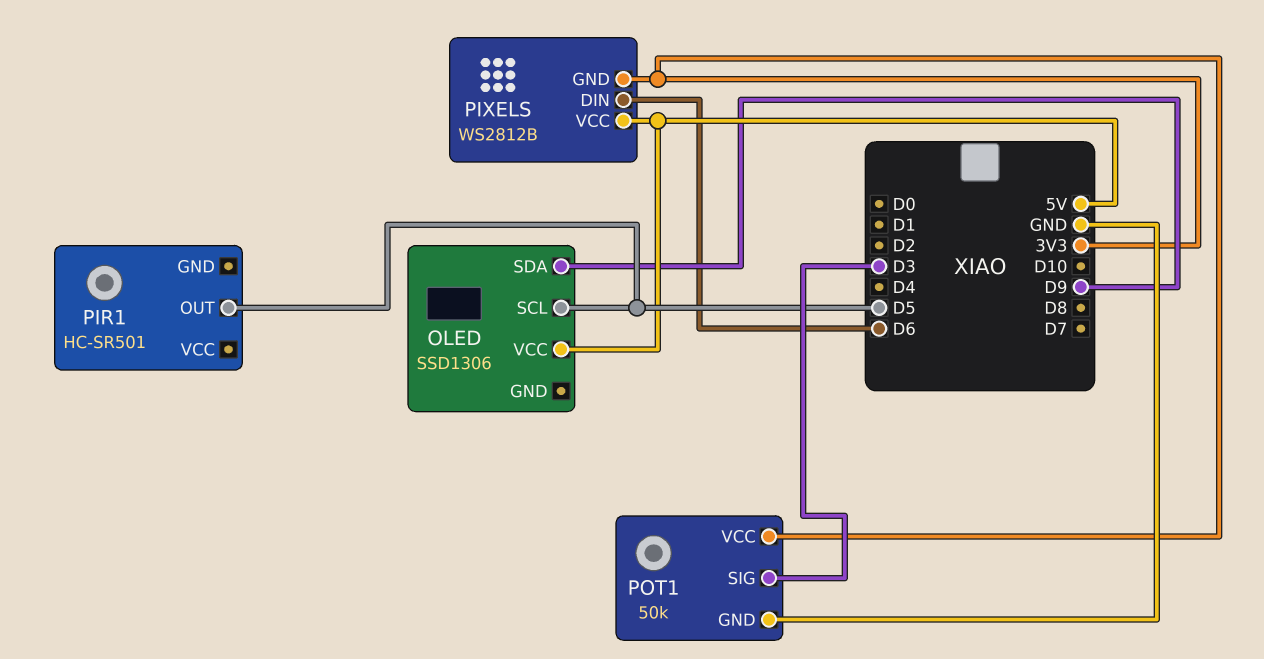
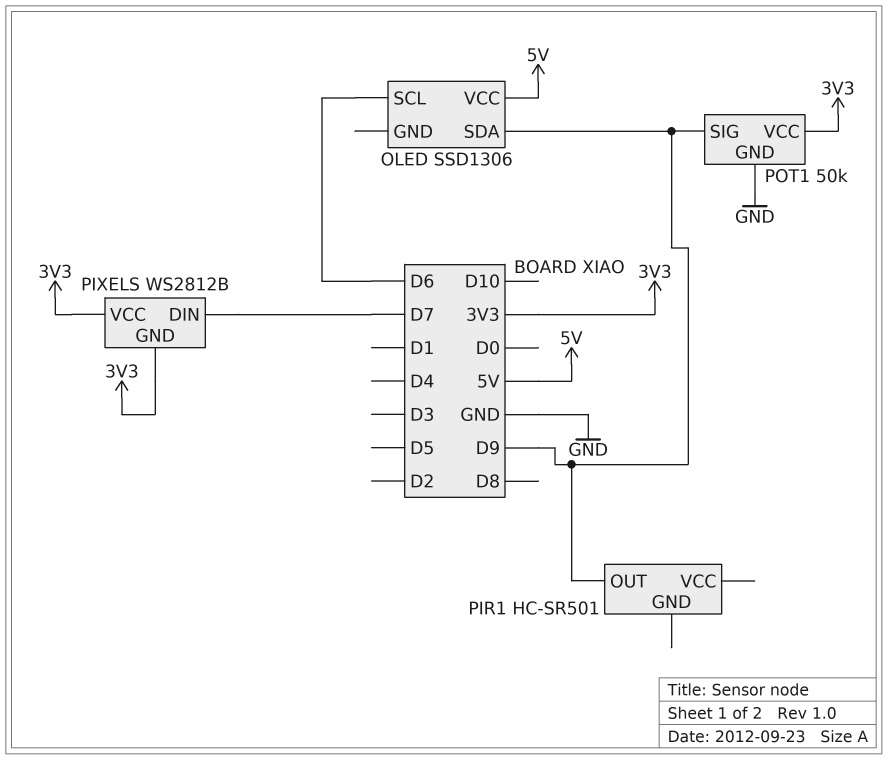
OLED pin SCL: D5 -> D6
PIR1 pin OUT: D5 -> D9
PIXELS pin DIN: D6 -> D7
PIXELS pin VCC: 5V -> 3V3
POT1 pin SIG: D3 -> D9

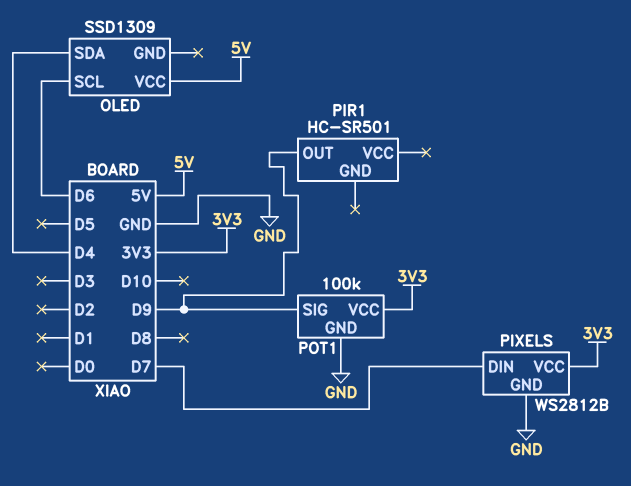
OLED: SSD1306 -> SSD1309
OLED pin SDA: D9 -> D4
PIXELS pin GND: 3V3 -> GND
POT1: 50k -> 100k

